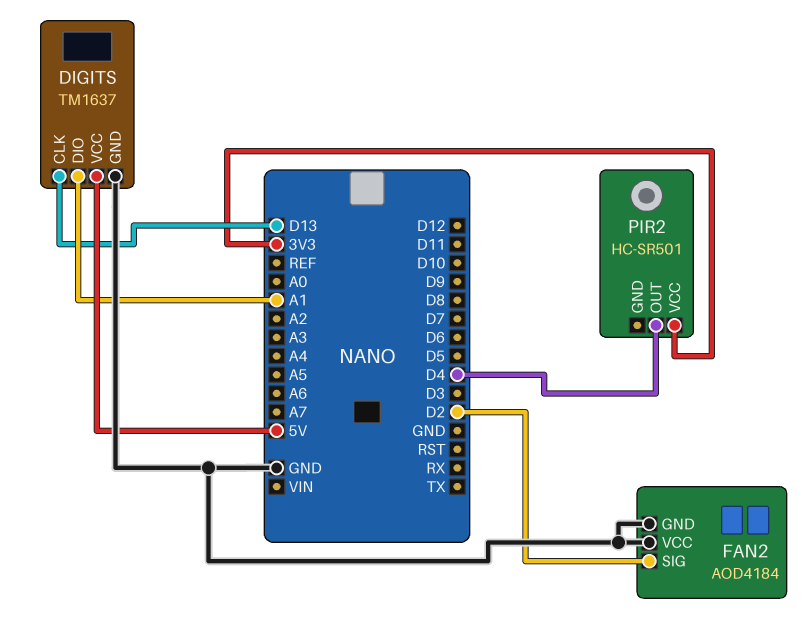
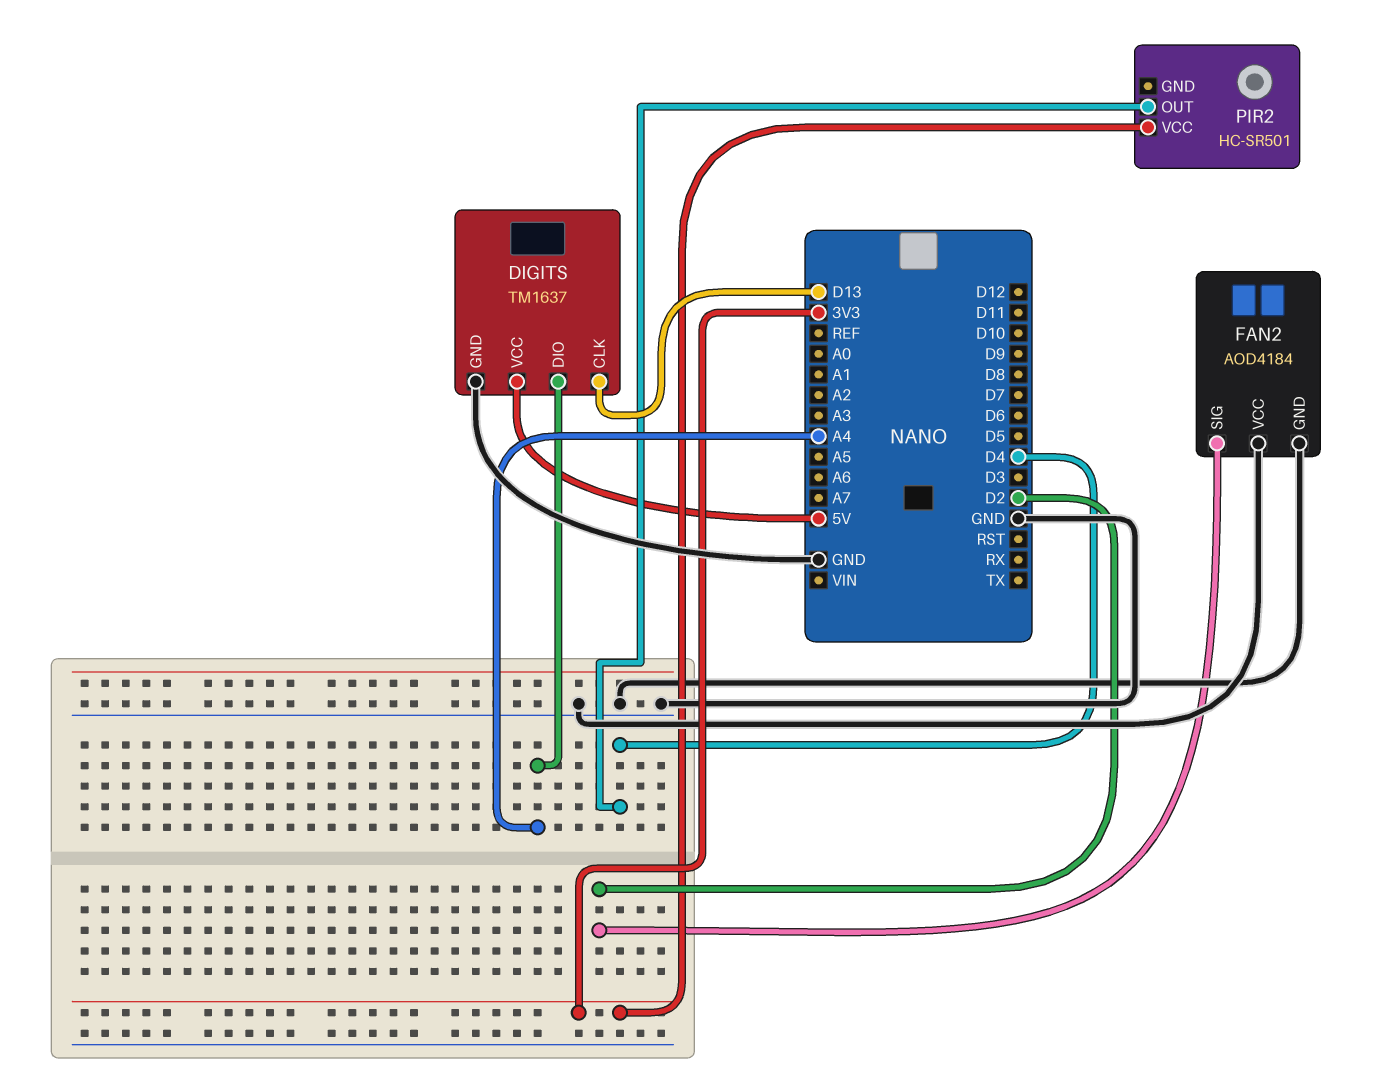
DIGITS pin DIO: A1 -> A4

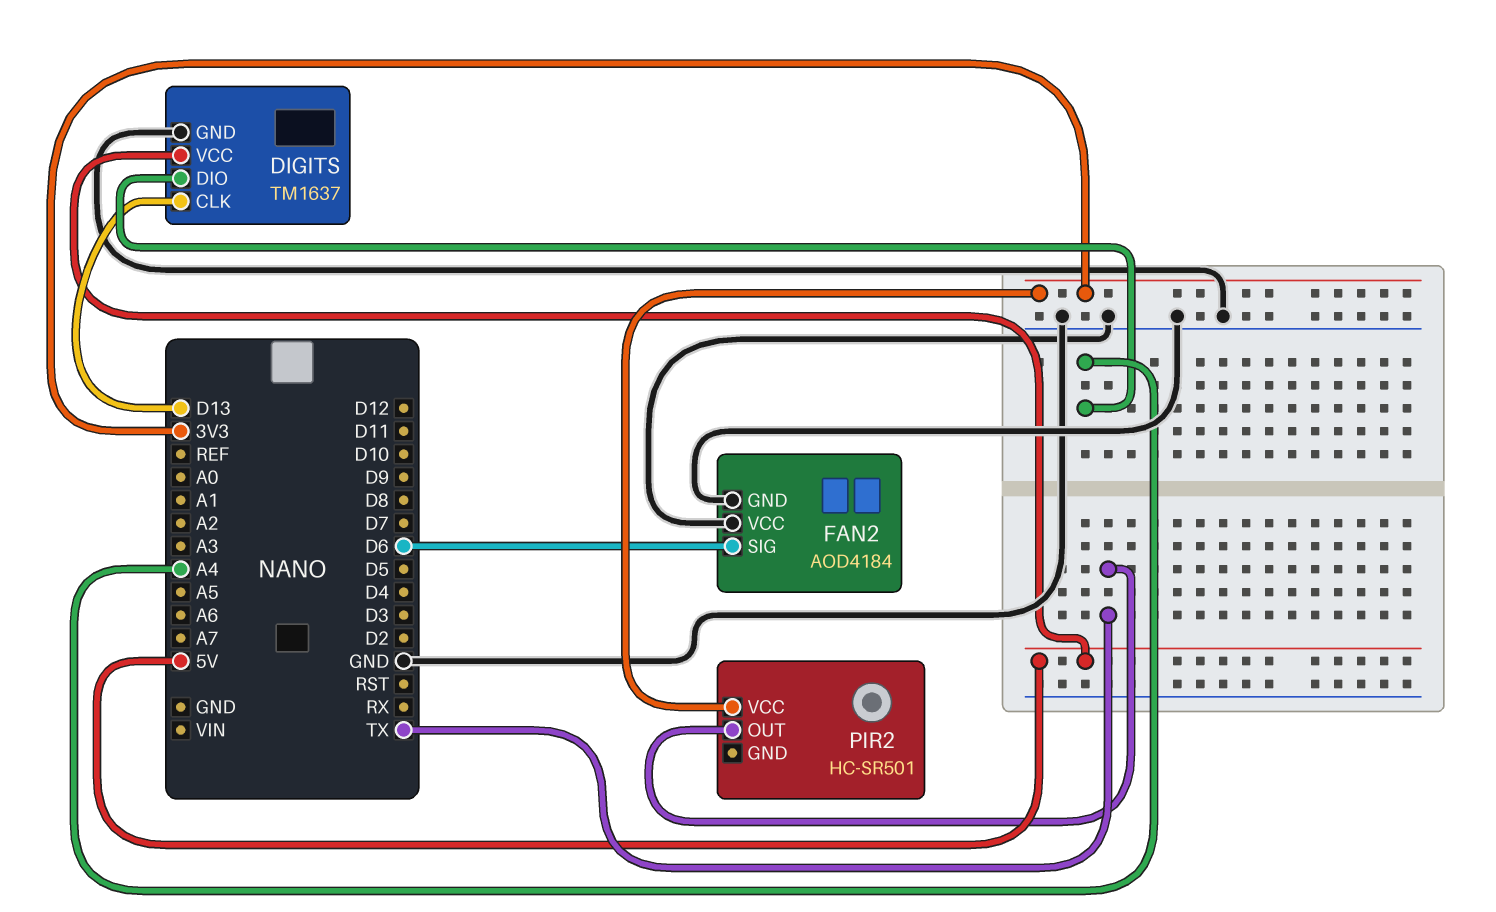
FAN2 pin SIG: D2 -> D6
PIR2 pin OUT: D4 -> TX

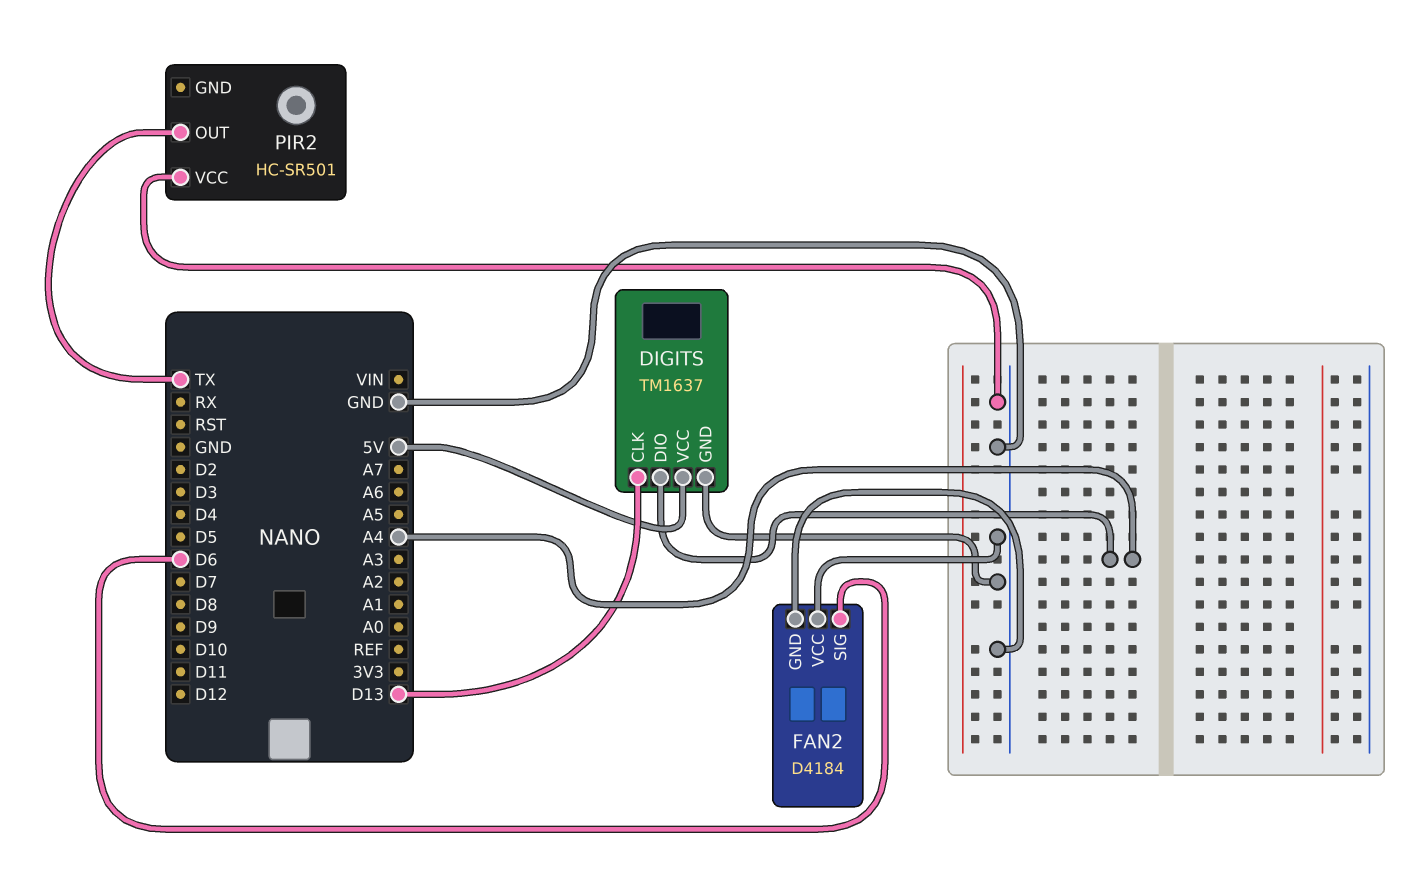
FAN2: AOD4184 -> D4184
PIR2 pin VCC: 3V3 -> GND

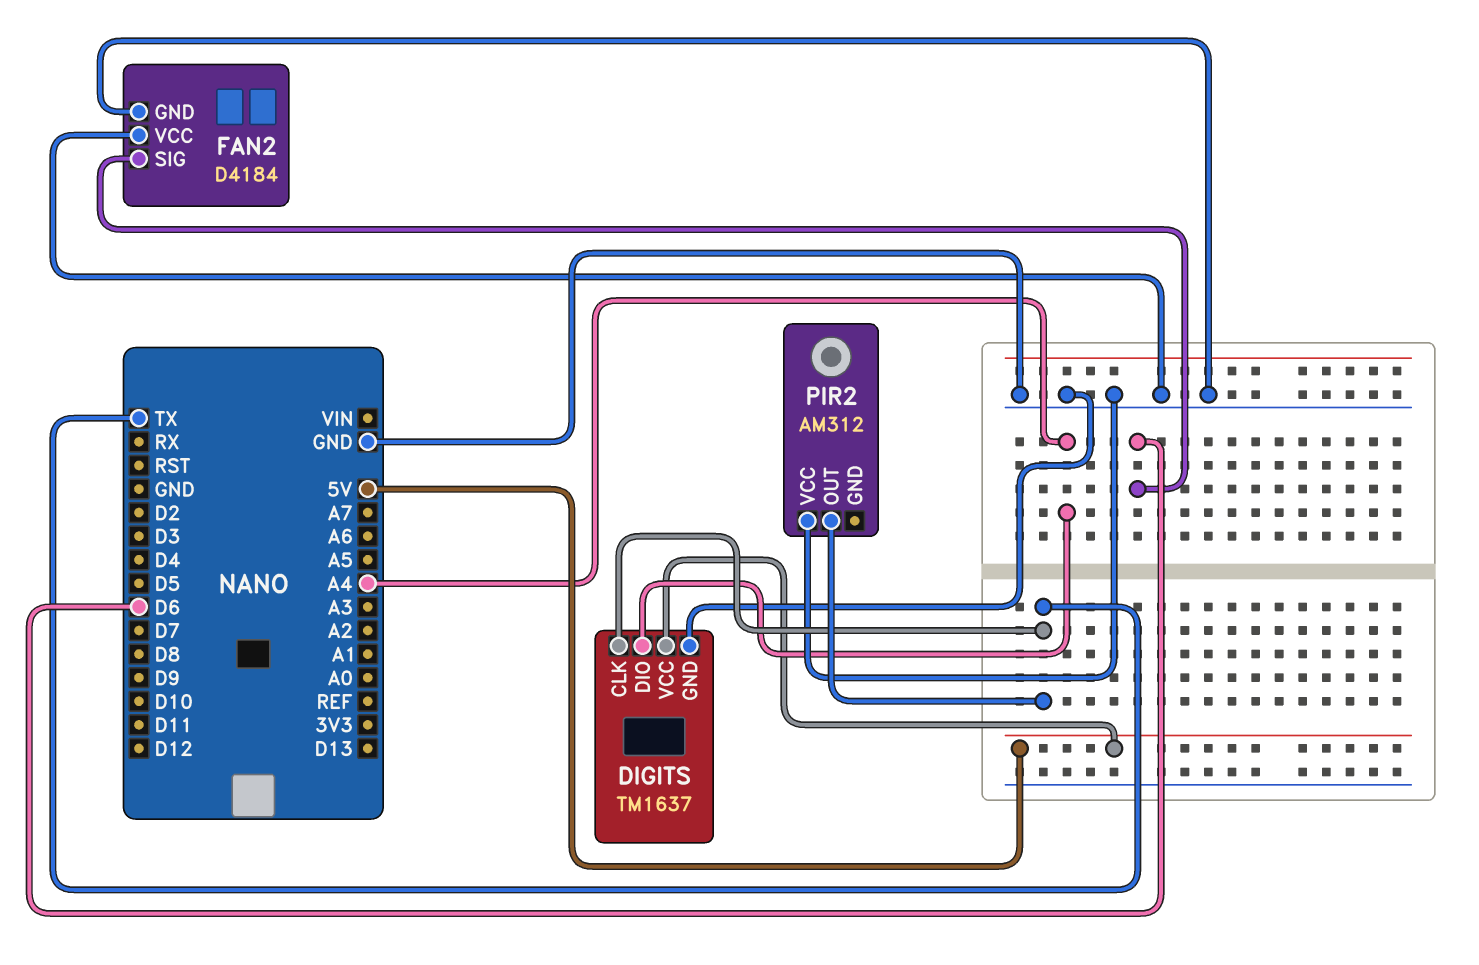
DIGITS pin CLK: D13 -> TX
PIR2: HC-SR501 -> AM312

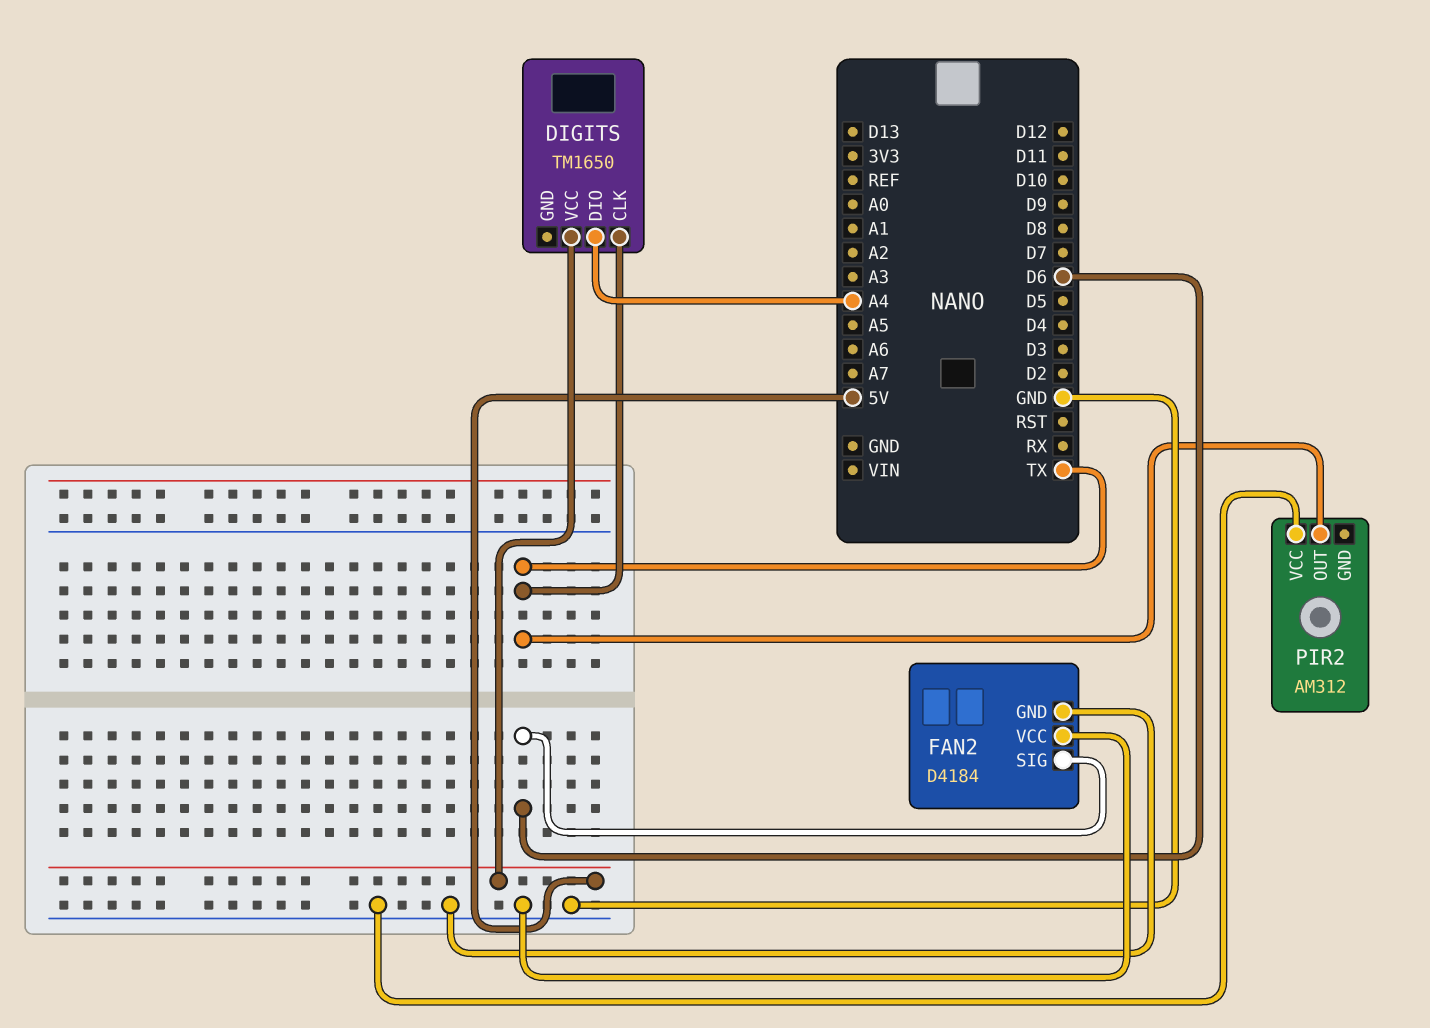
DIGITS: TM1637 -> TM1650
DIGITS pin GND: GND -> none

